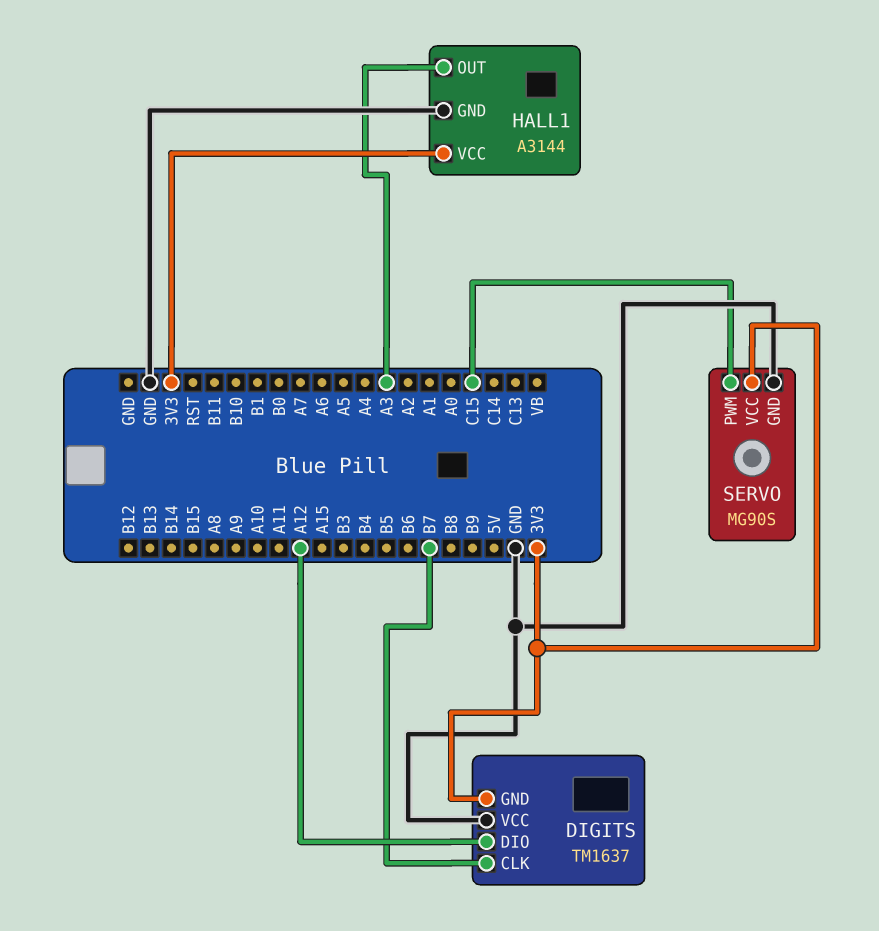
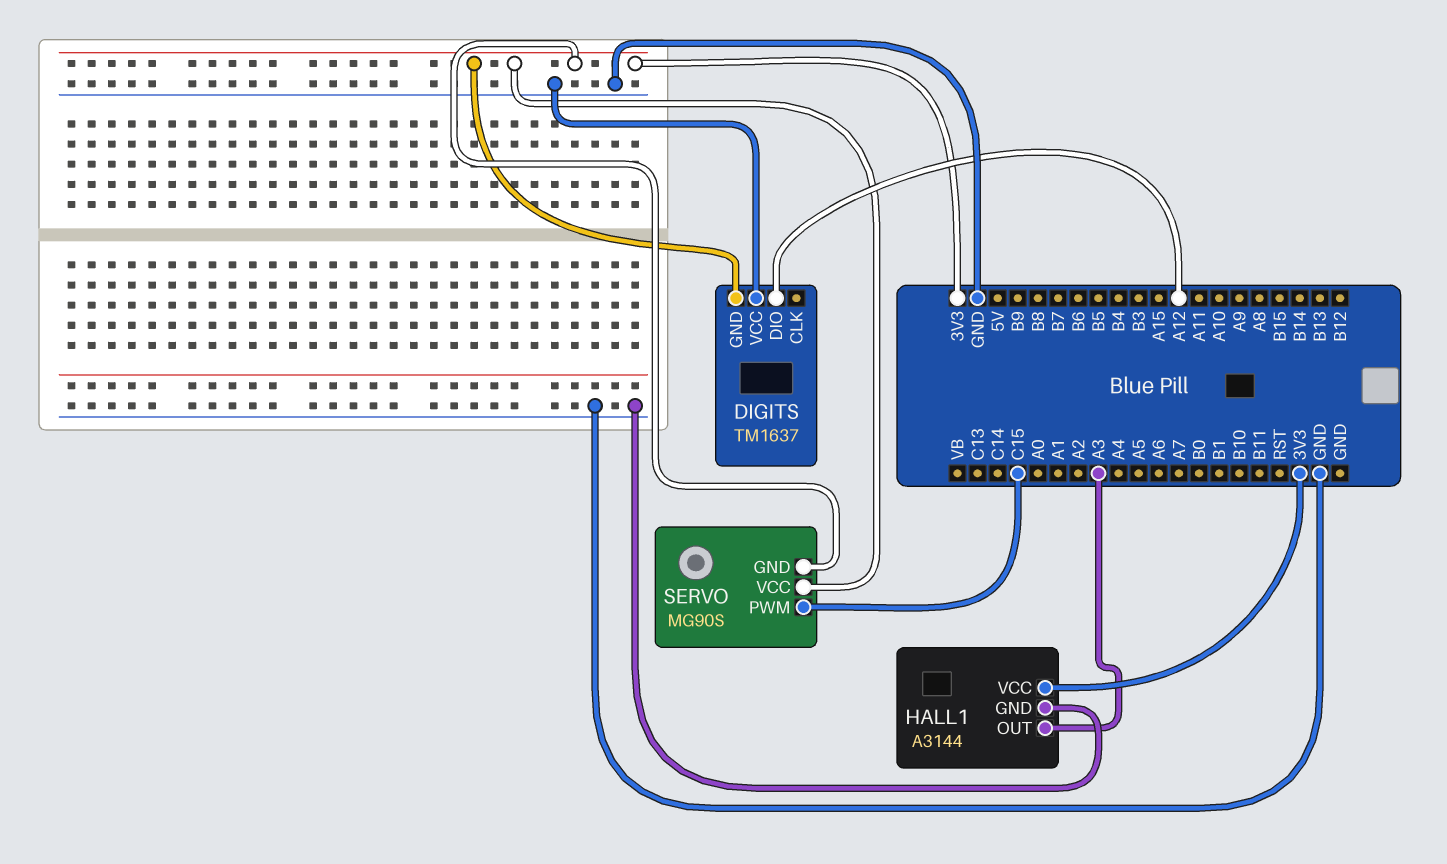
DIGITS pin CLK: B7 -> none
SERVO pin GND: GND -> 3V3

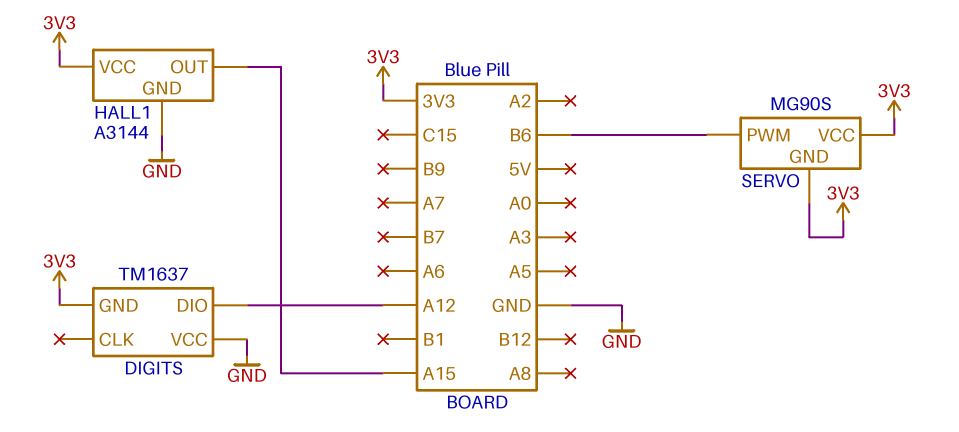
HALL1 pin OUT: A3 -> A15
SERVO pin PWM: C15 -> B6

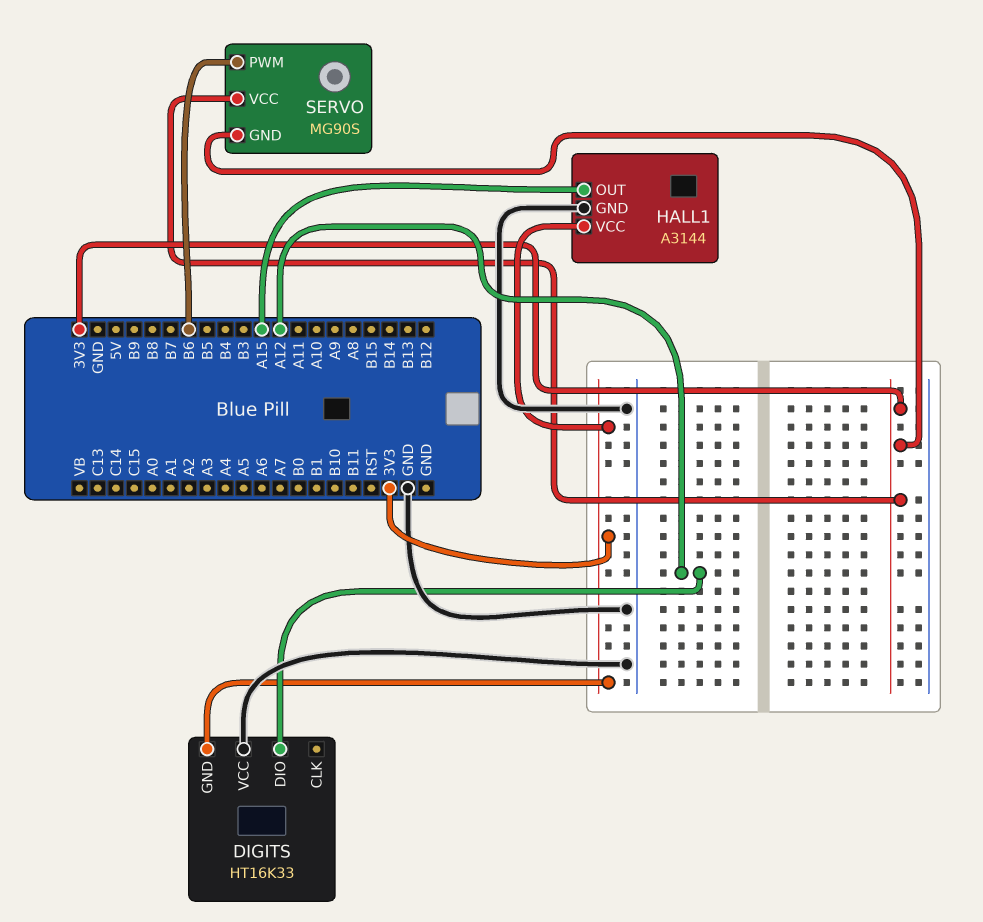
DIGITS: TM1637 -> HT16K33

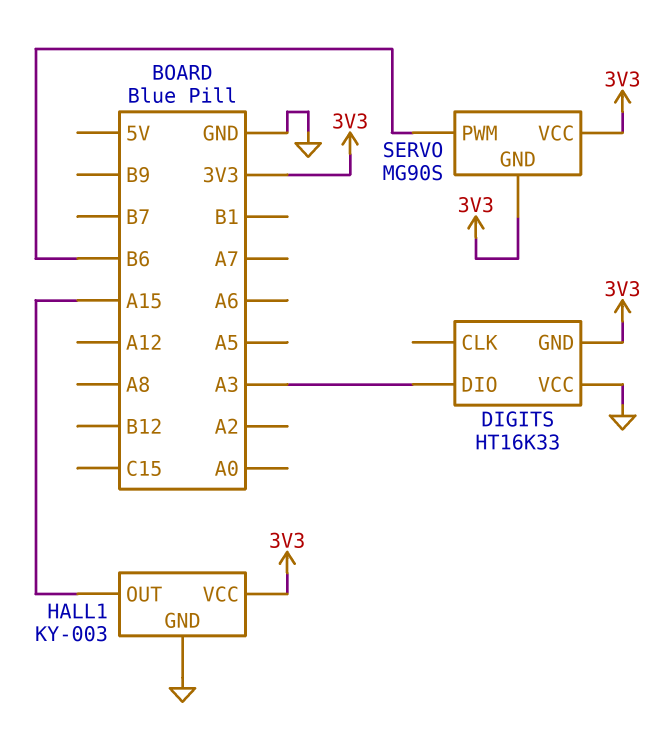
DIGITS pin DIO: A12 -> A3
HALL1: A3144 -> KY-003

